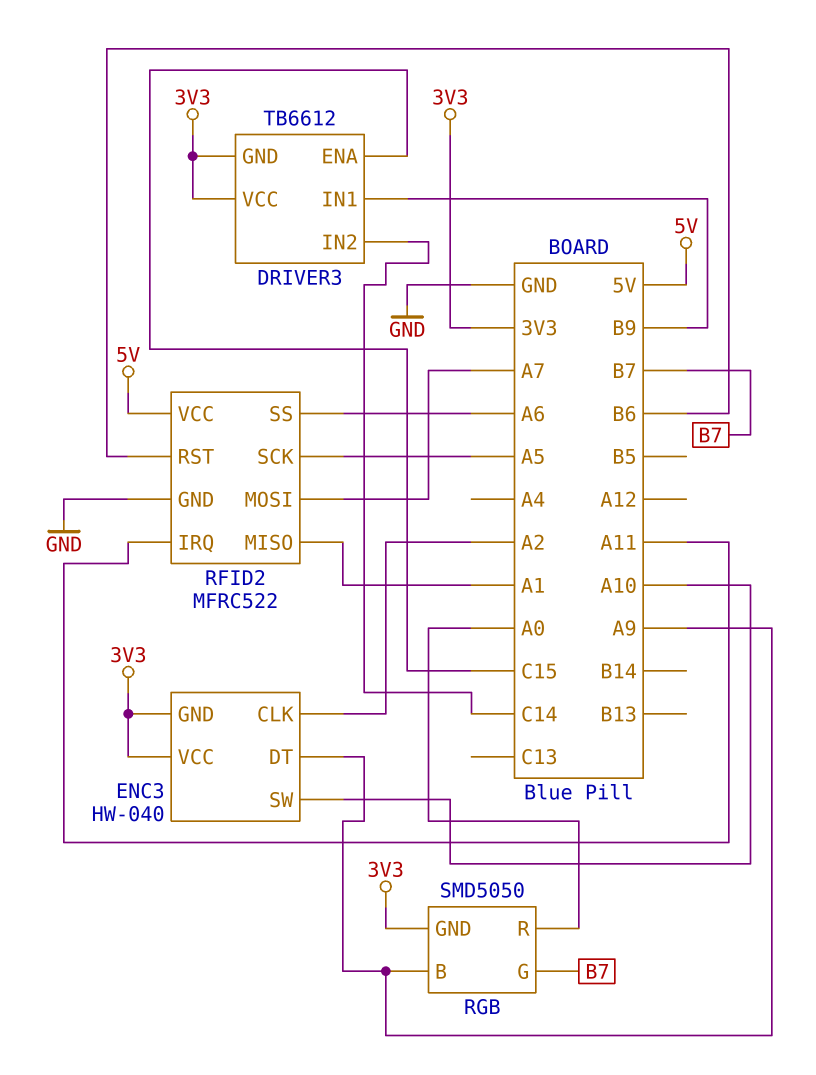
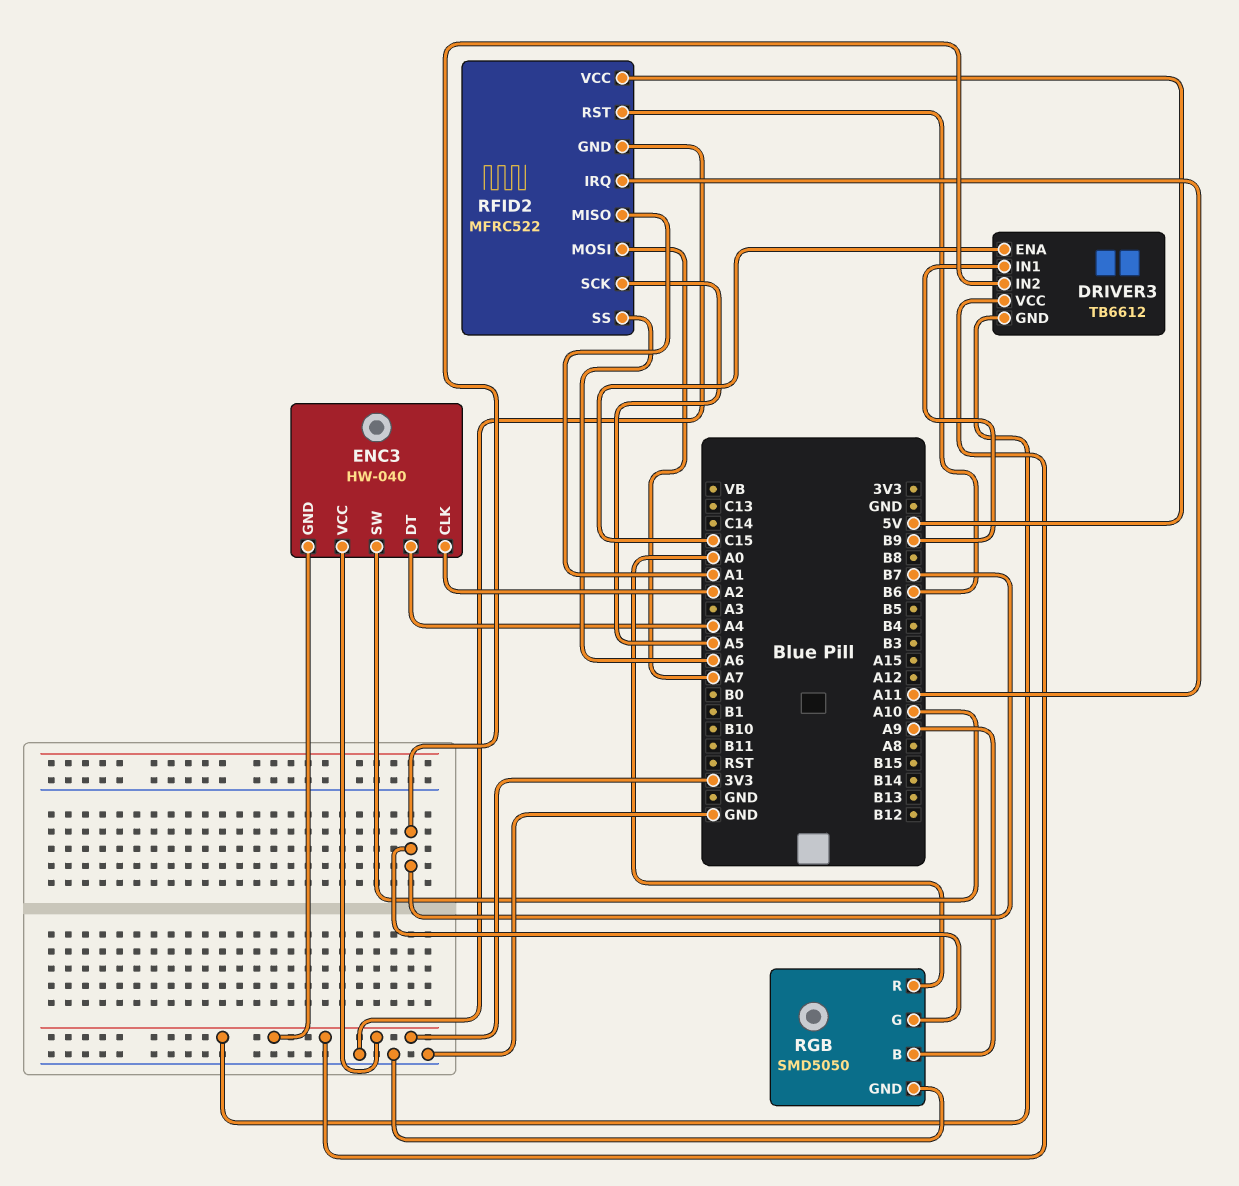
DRIVER3 pin IN2: C14 -> B7
ENC3 pin DT: A9 -> A4
RGB pin GND: 3V3 -> GND

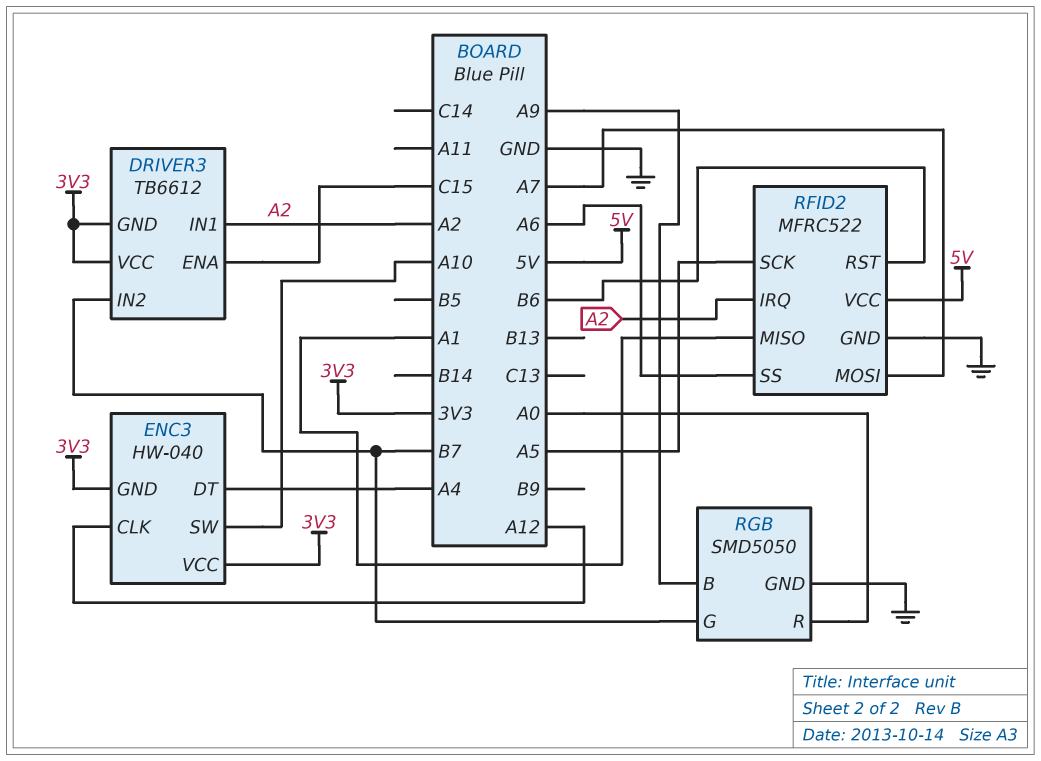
DRIVER3 pin IN1: B9 -> A2
ENC3 pin CLK: A2 -> A12
RFID2 pin IRQ: A11 -> A2

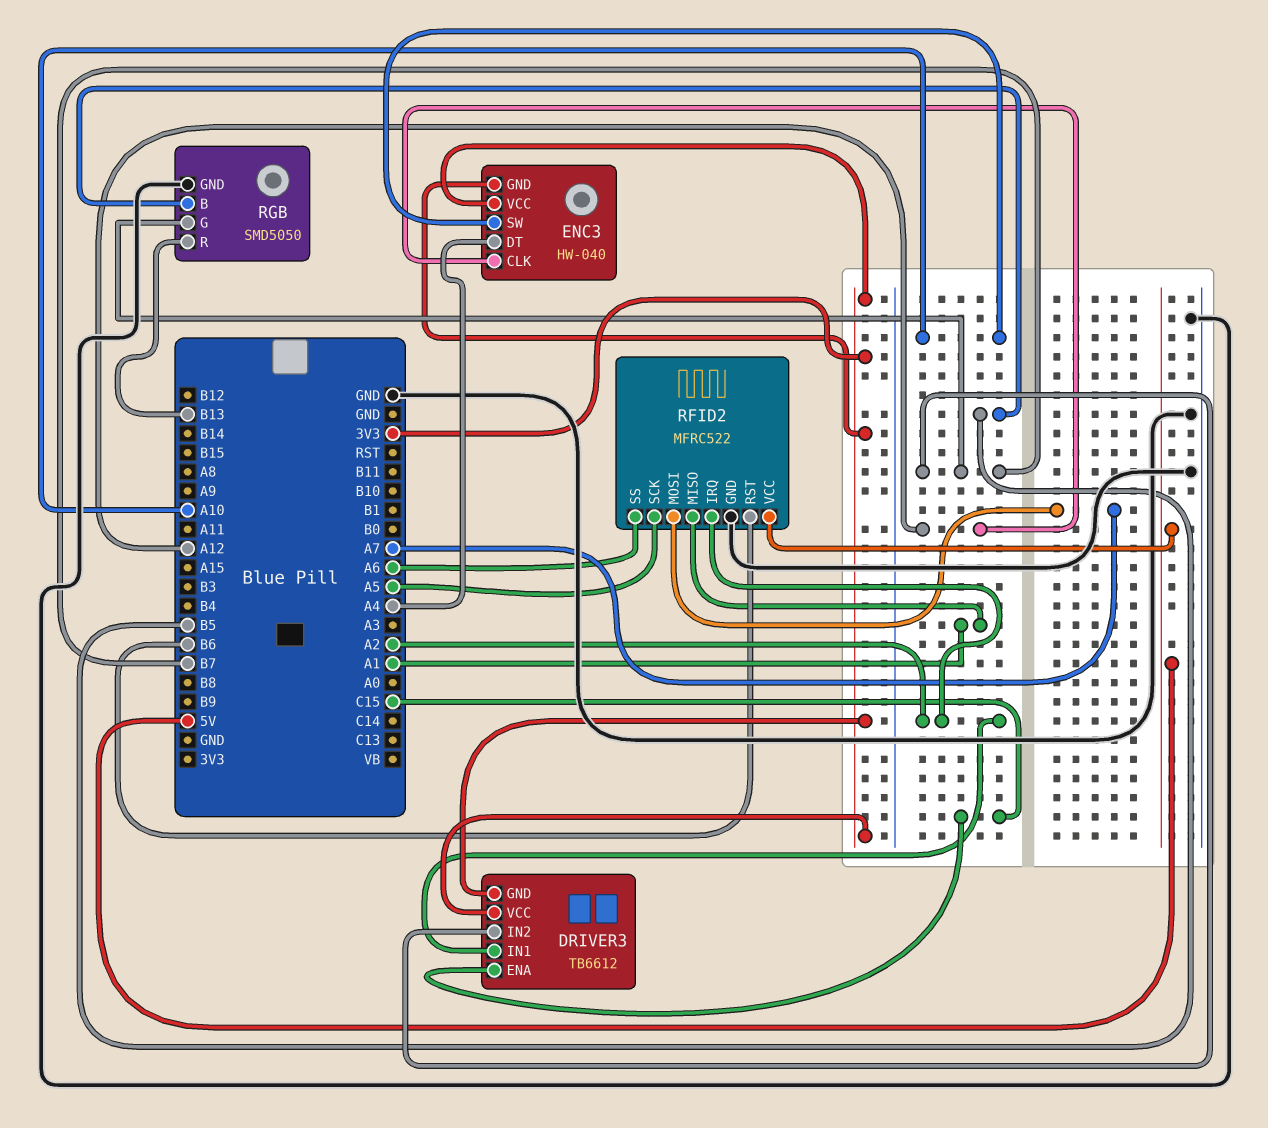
RGB pin B: A9 -> B5
RGB pin R: A0 -> B13

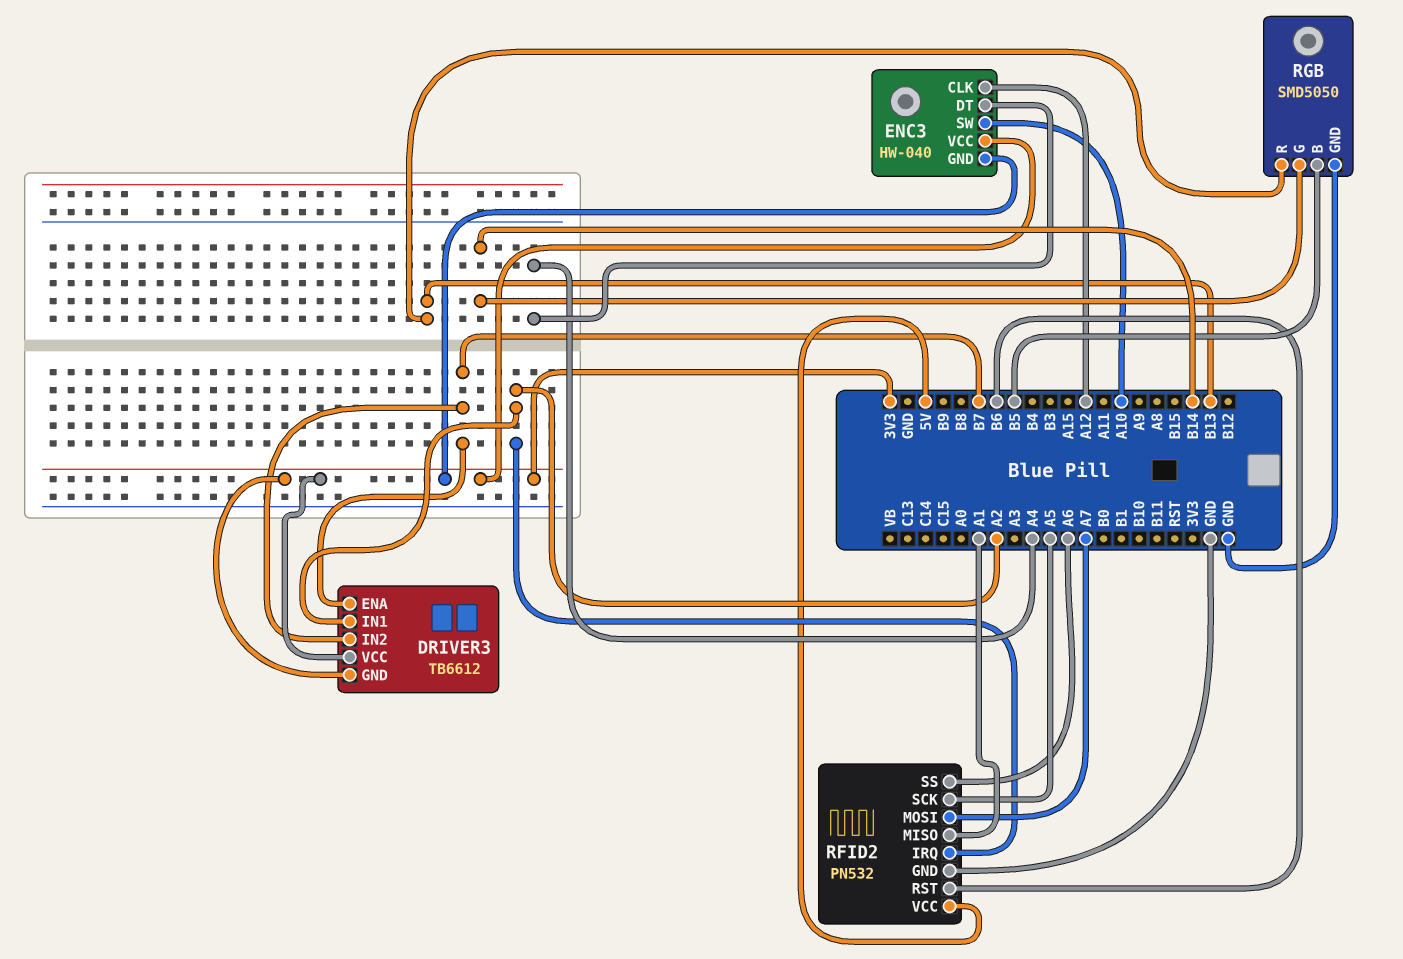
DRIVER3 pin ENA: C15 -> B7
RFID2: MFRC522 -> PN532
RGB pin G: B7 -> B14

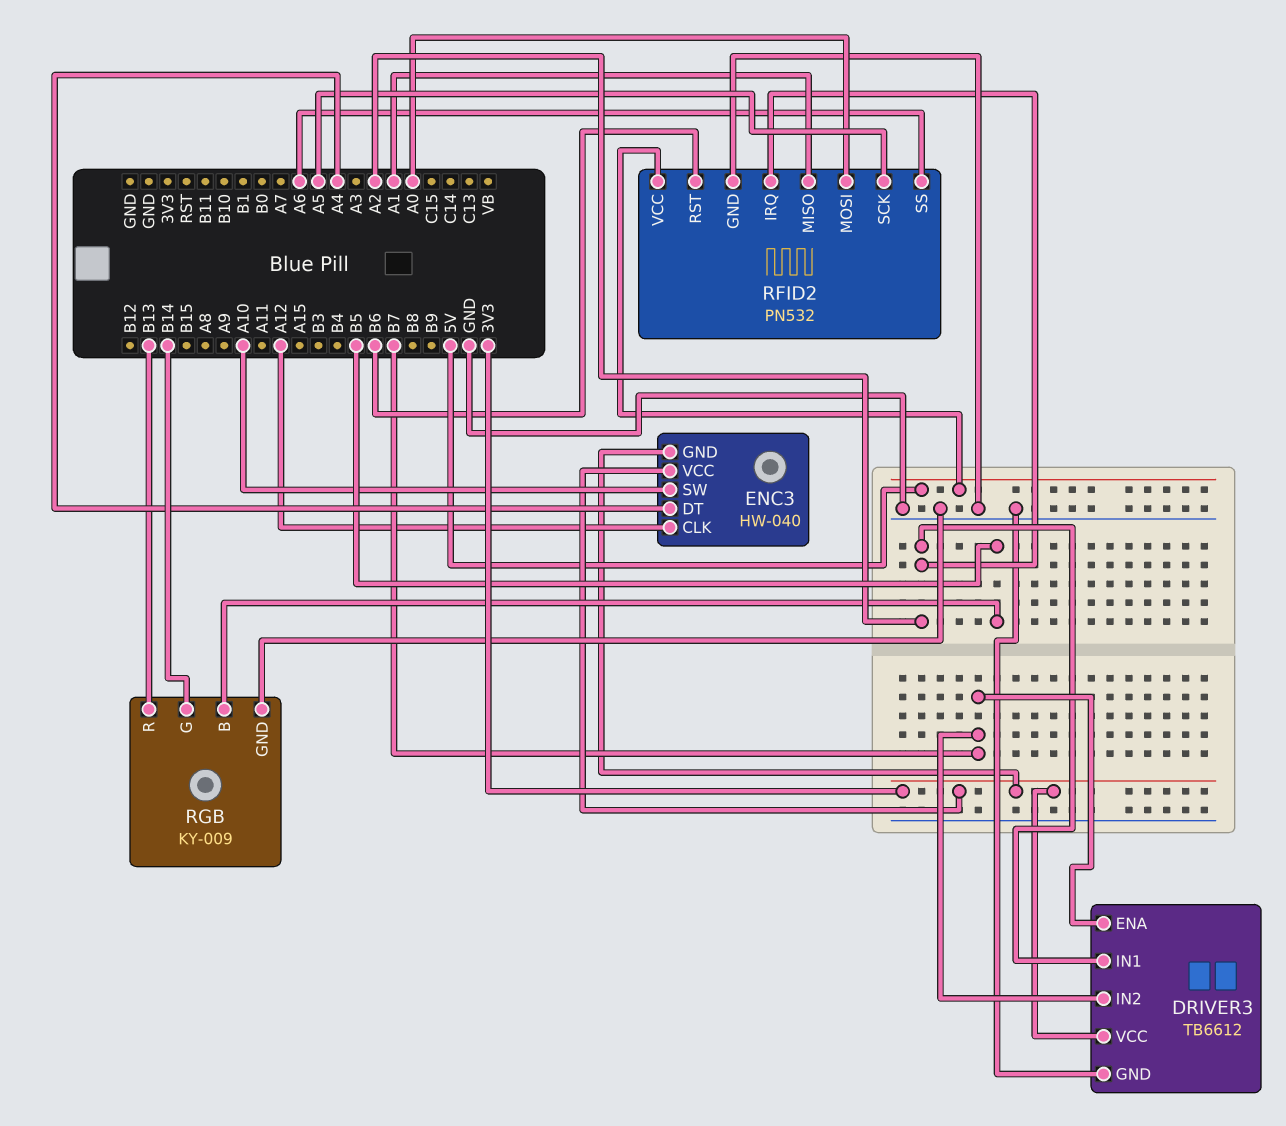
DRIVER3 pin GND: 3V3 -> GND
RFID2 pin MOSI: A7 -> A0
RGB: SMD5050 -> KY-009

